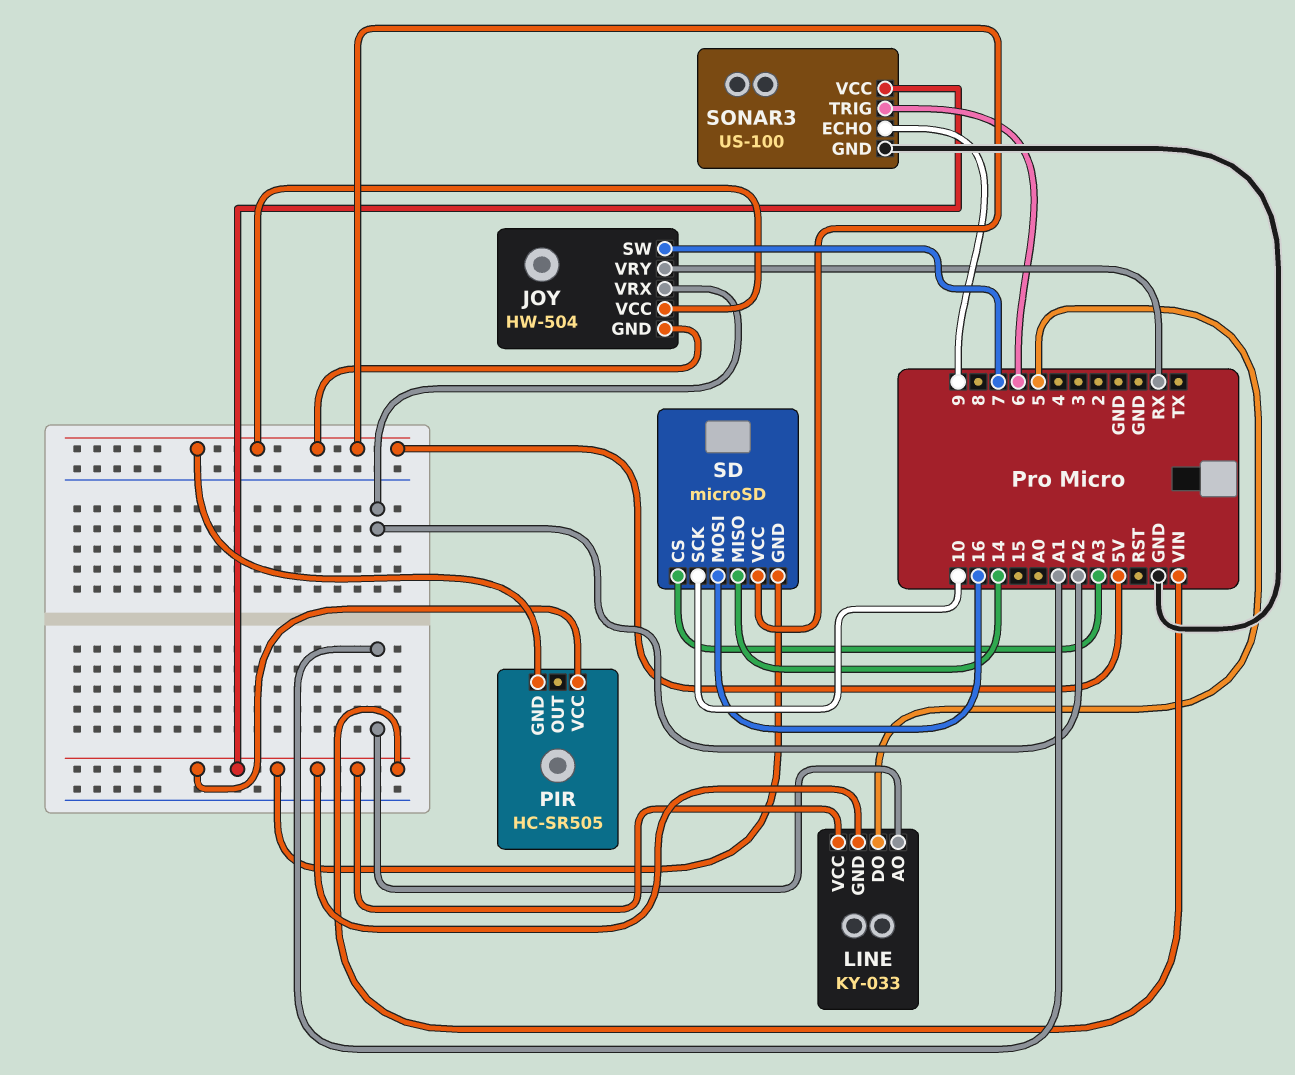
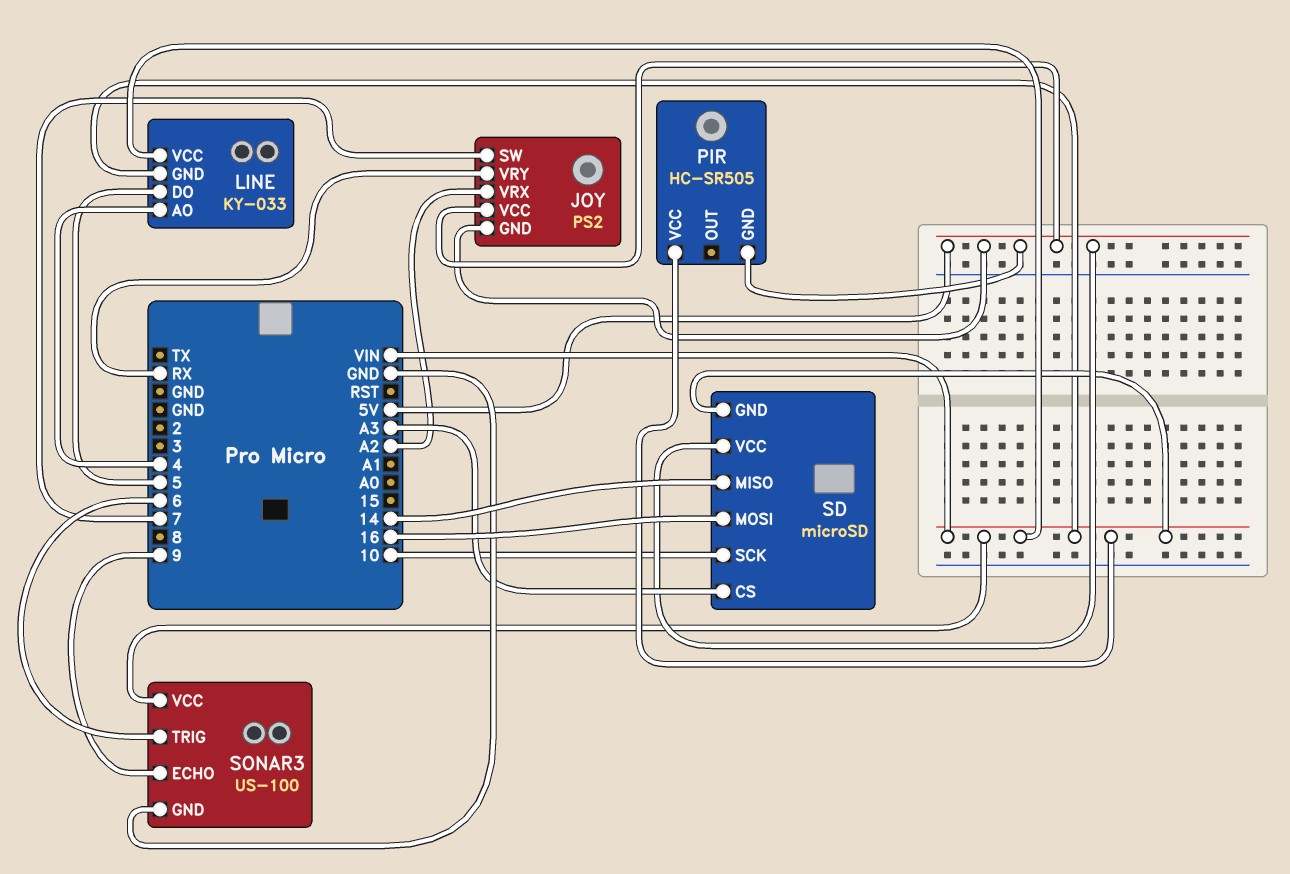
JOY: HW-504 -> PS2
LINE pin AO: A1 -> 4

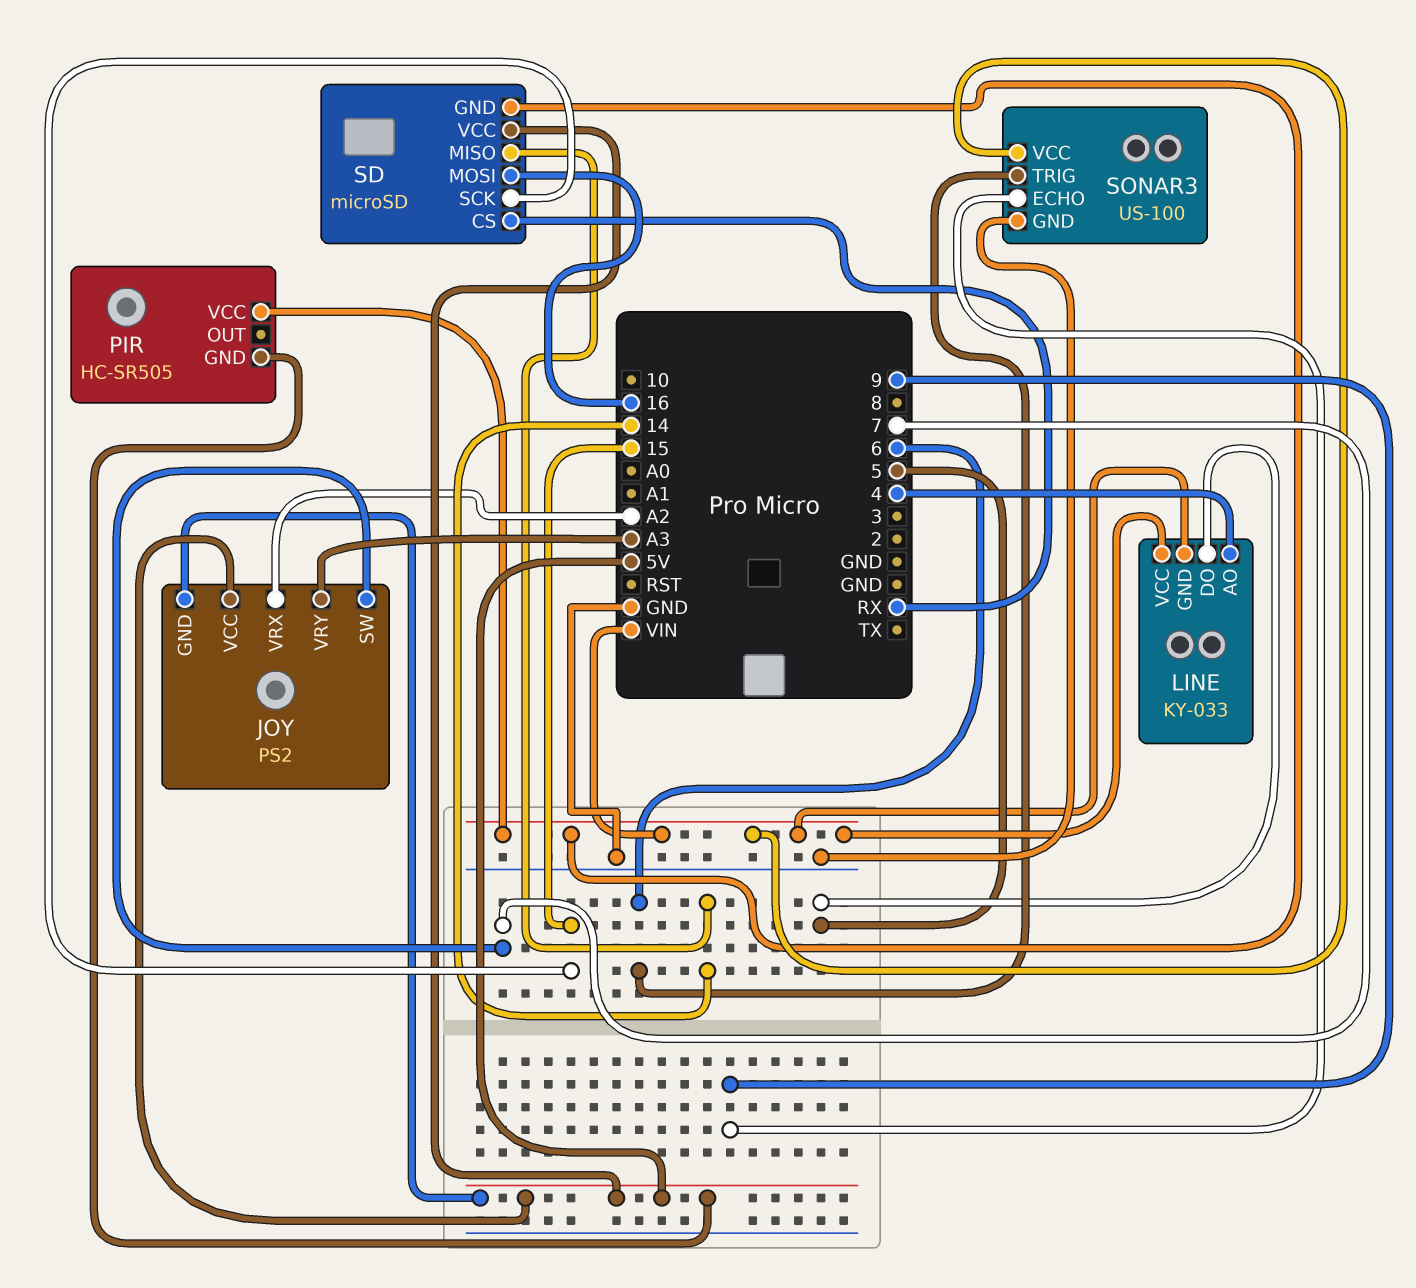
JOY pin VRY: RX -> A3
SD pin CS: A3 -> RX
SD pin SCK: 10 -> 15

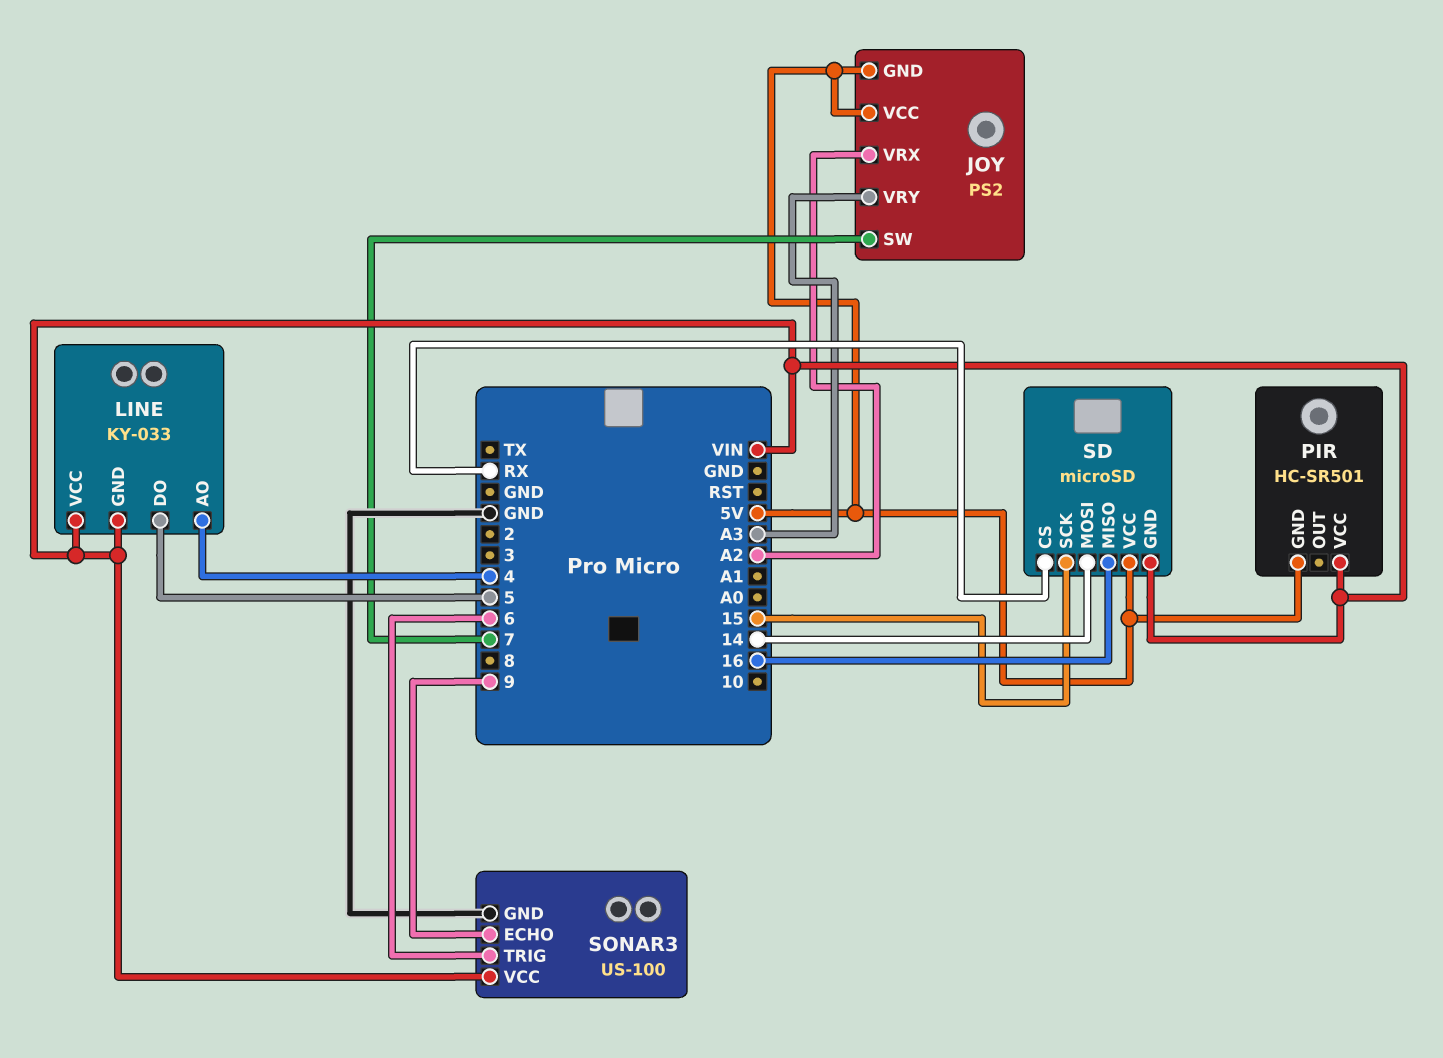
PIR: HC-SR505 -> HC-SR501
SD pin MISO: 14 -> 16
SD pin MOSI: 16 -> 14

